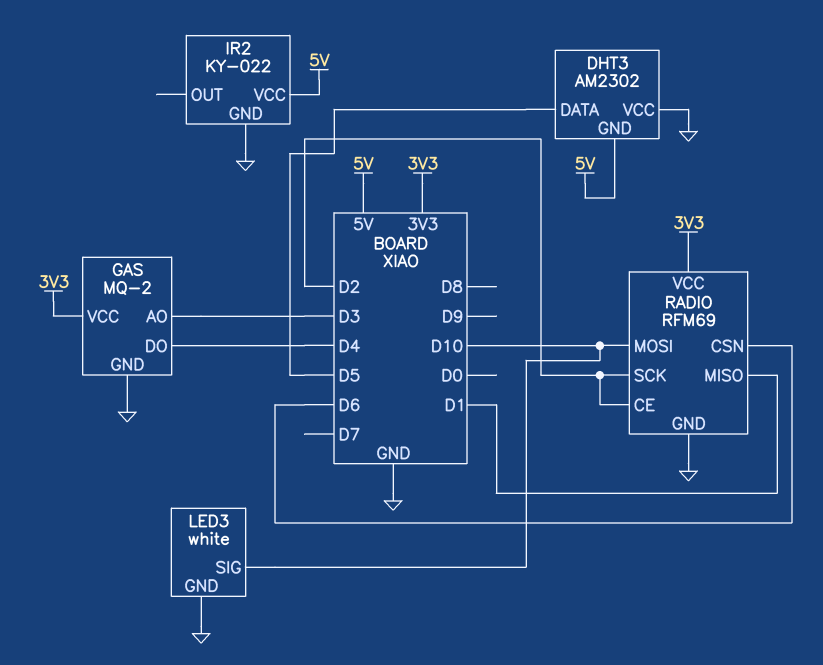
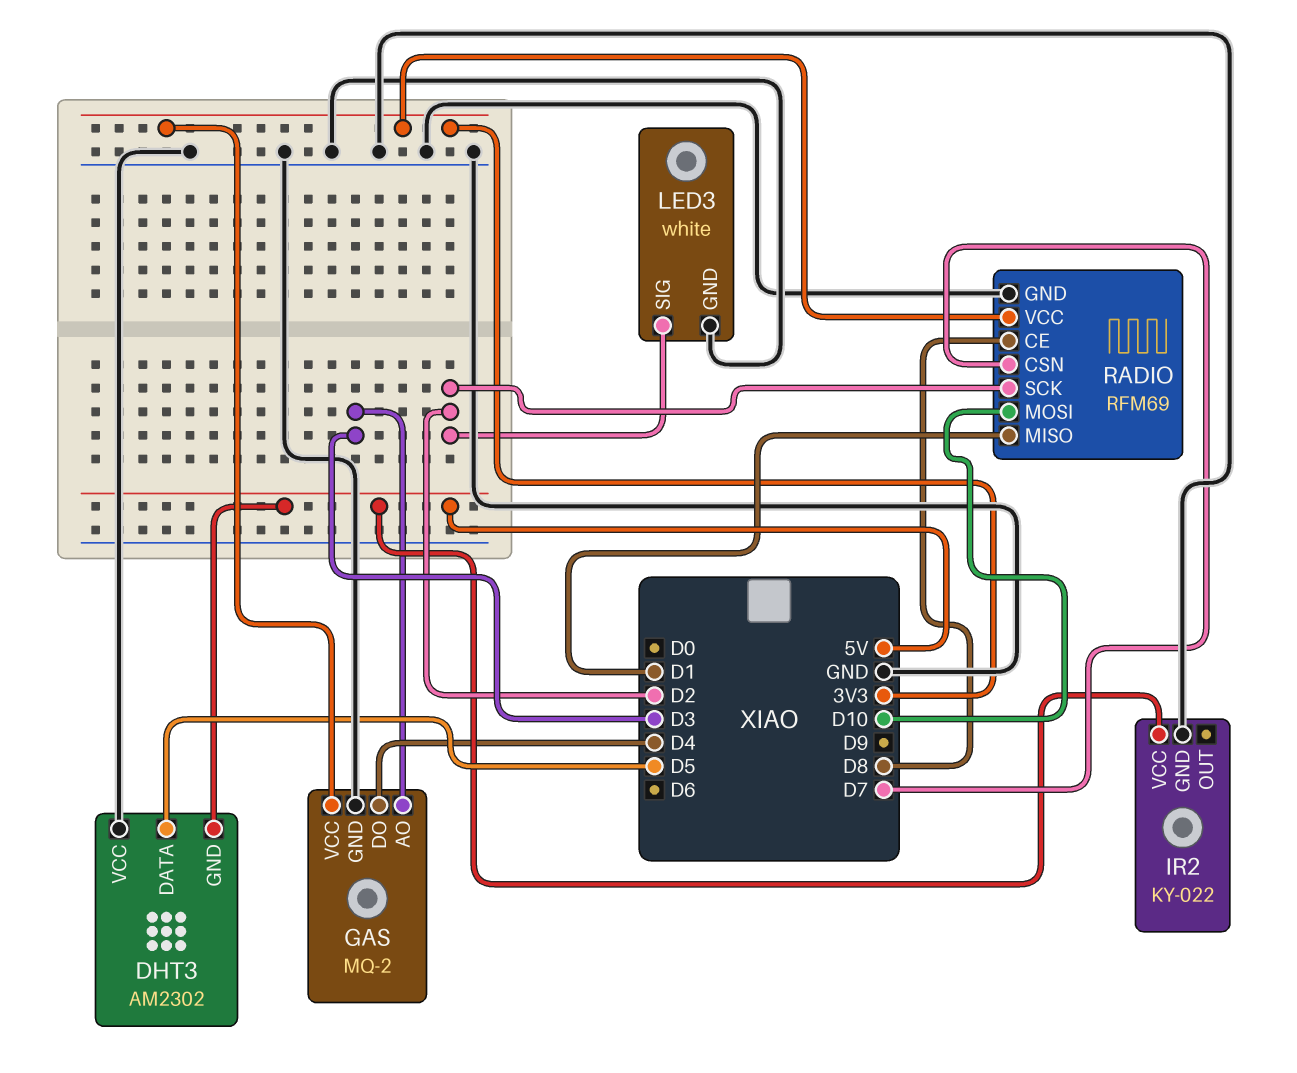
LED3 pin SIG: D10 -> D2
RADIO pin CE: D2 -> D8
RADIO pin CSN: D6 -> D7

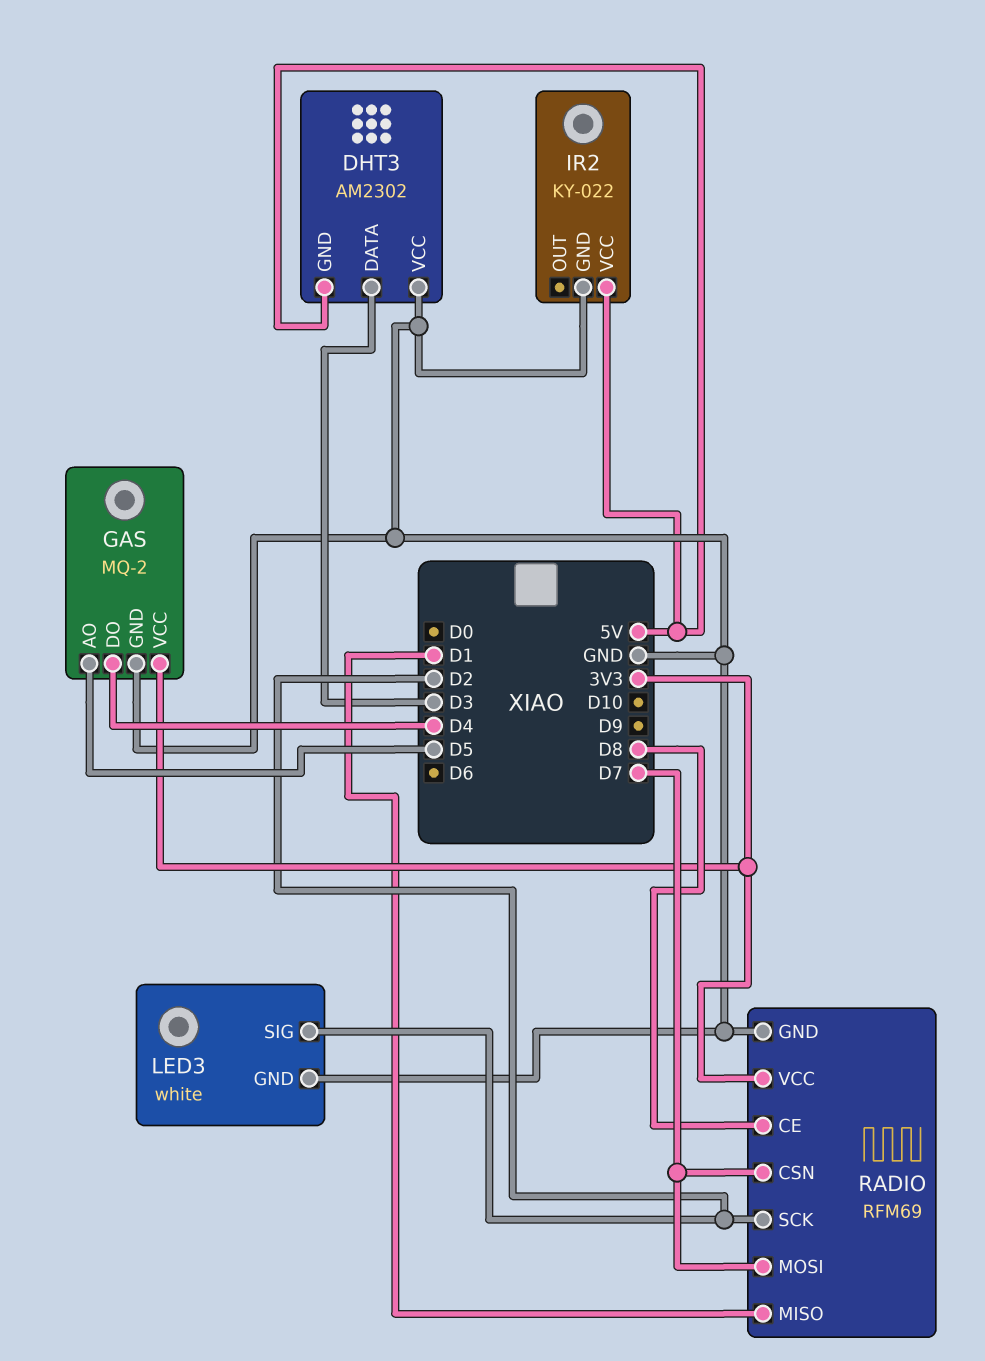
DHT3 pin DATA: D5 -> D3
GAS pin AO: D3 -> D5
RADIO pin MOSI: D10 -> D7

